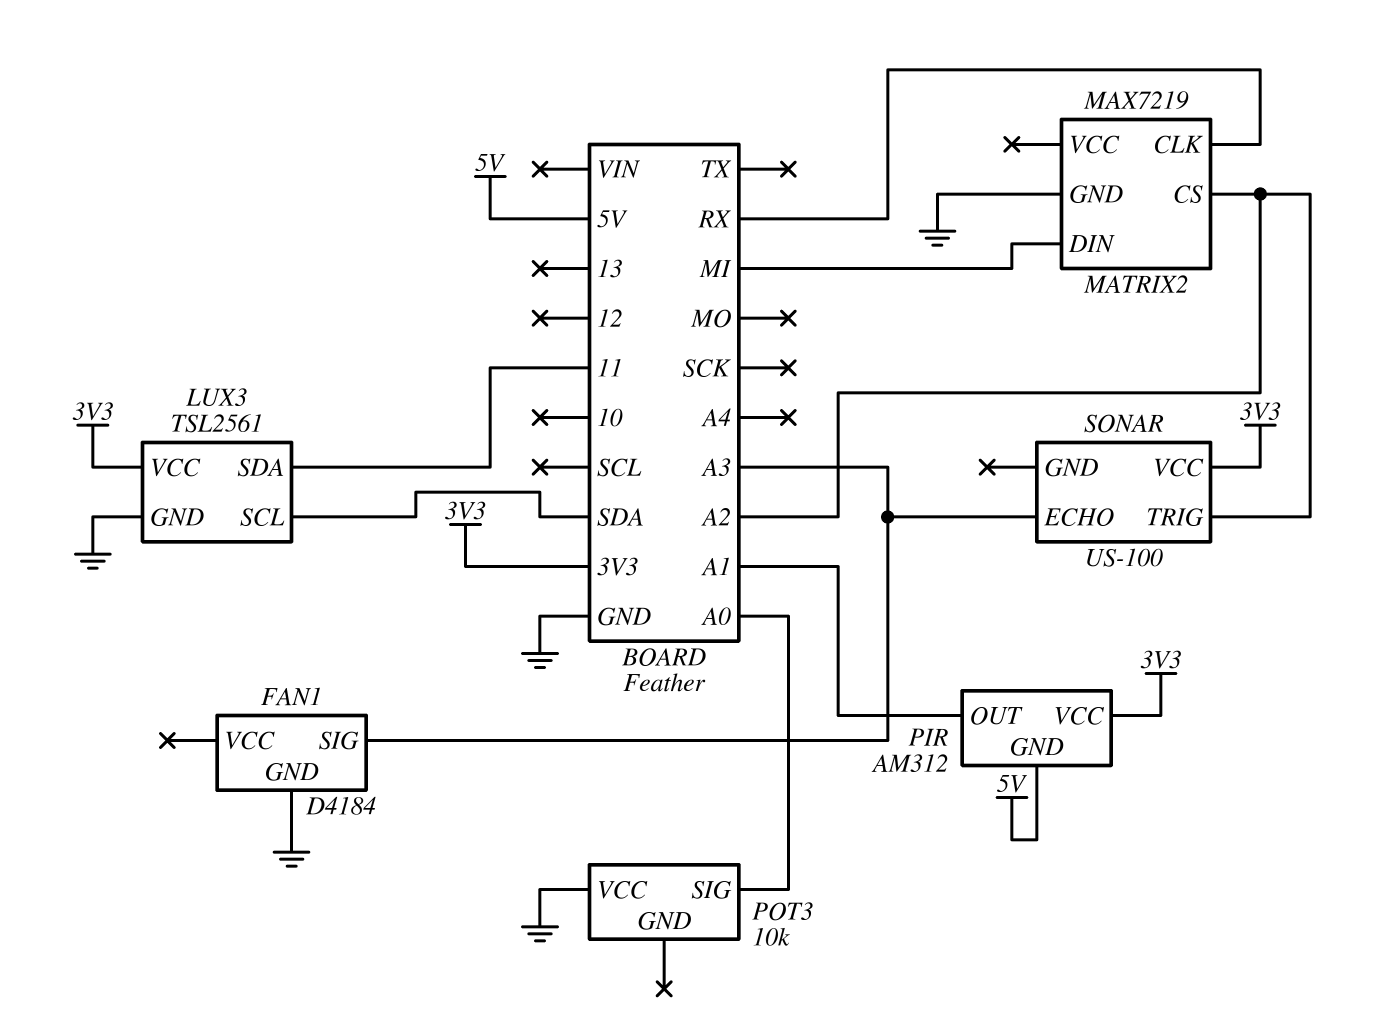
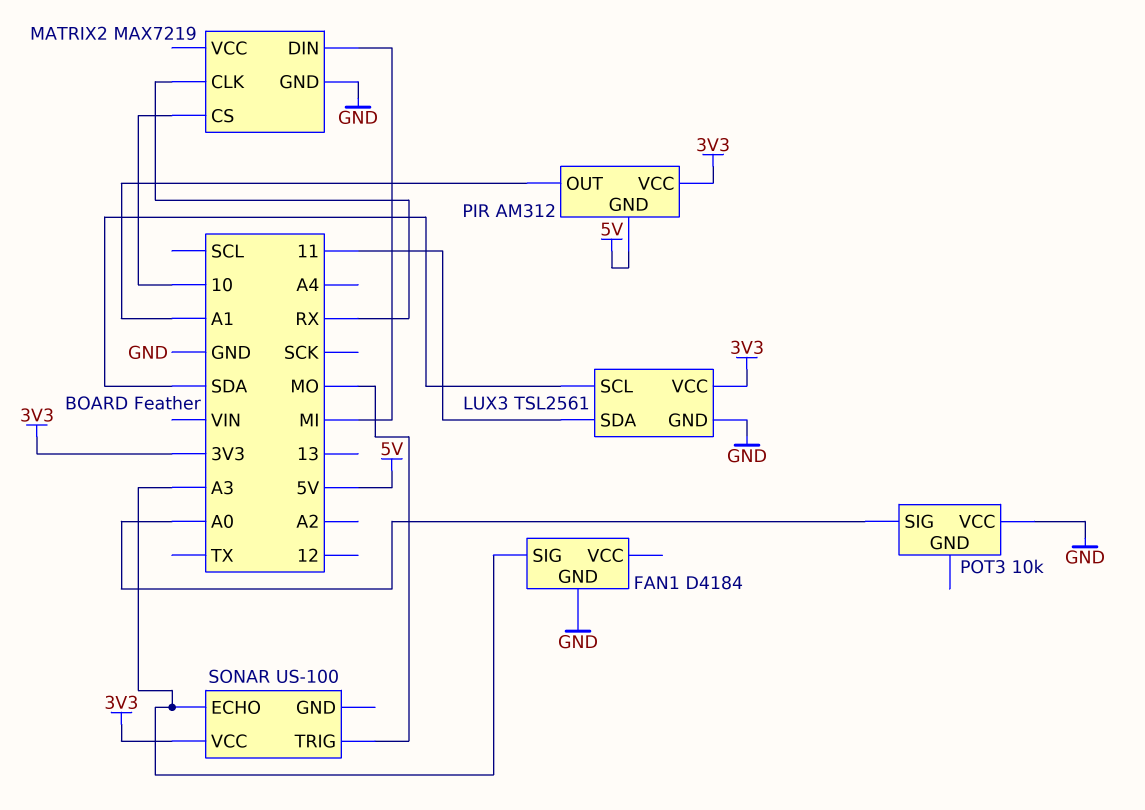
MATRIX2 pin CS: A2 -> 10
SONAR pin TRIG: A2 -> MO

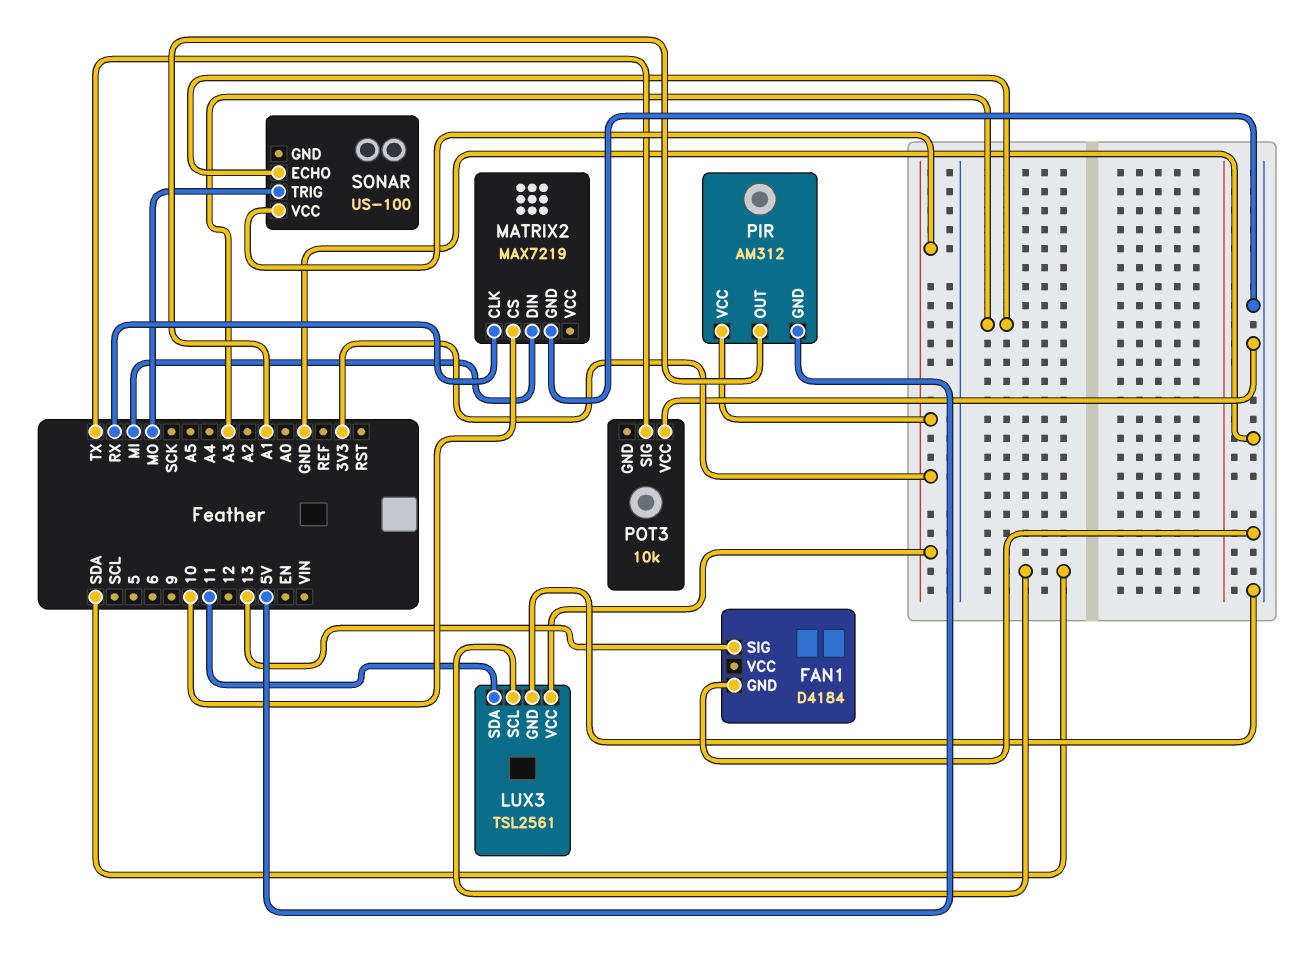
FAN1 pin SIG: A3 -> 13
POT3 pin SIG: A0 -> TX

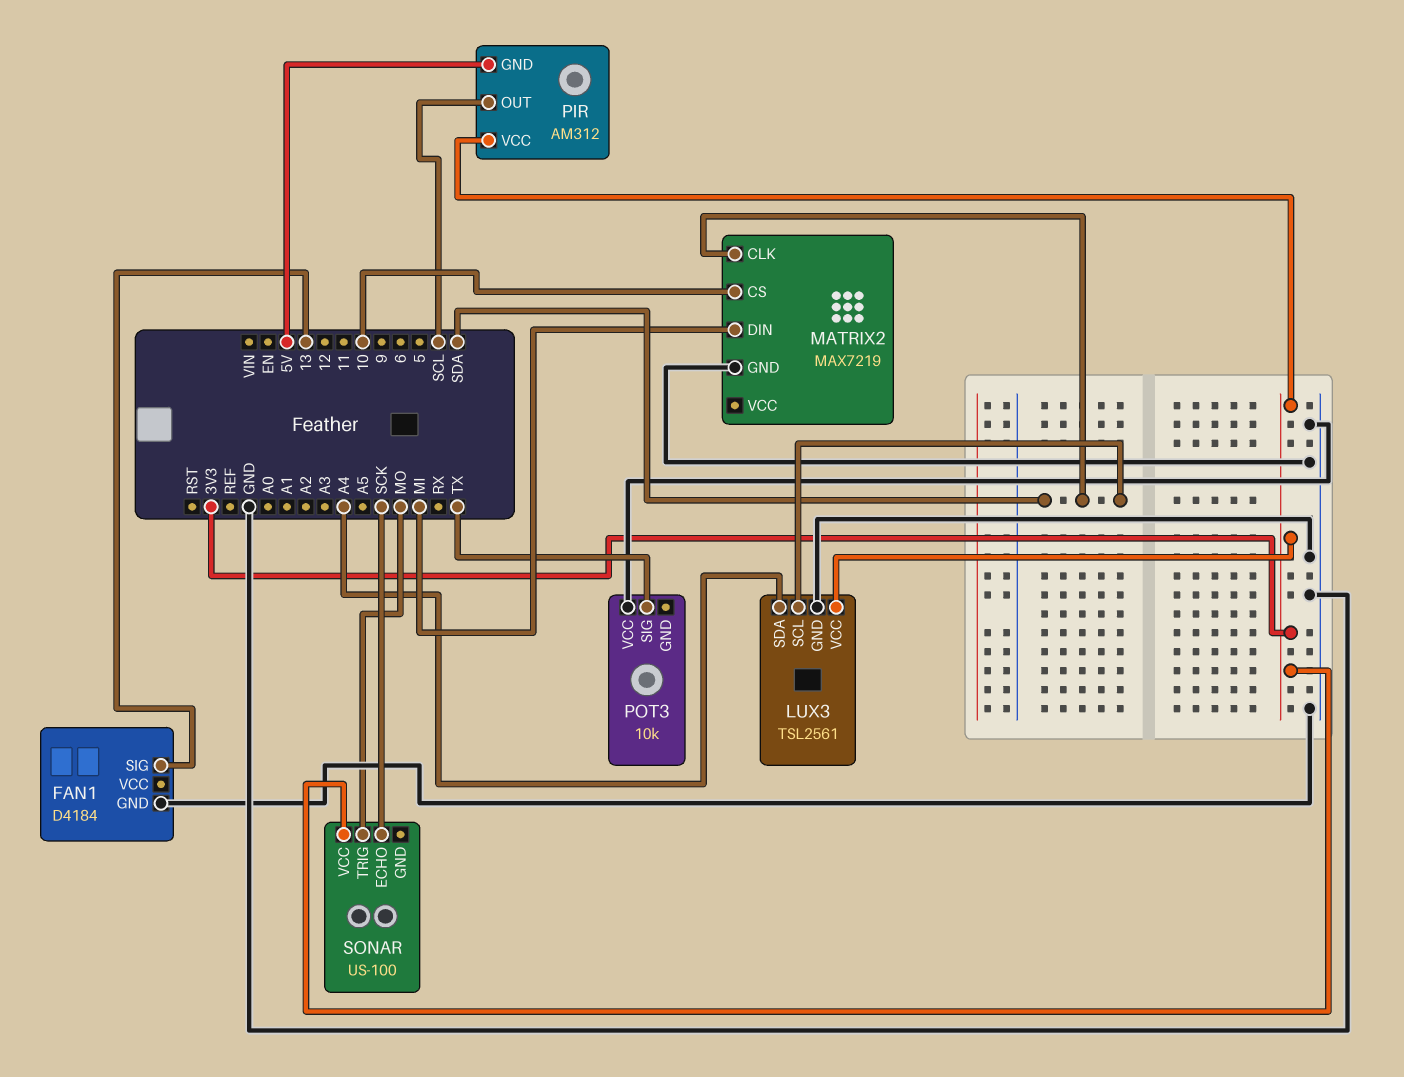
LUX3 pin SDA: 11 -> A4
MATRIX2 pin CLK: RX -> SDA
PIR pin OUT: A1 -> SCL
SONAR pin ECHO: A3 -> SCK

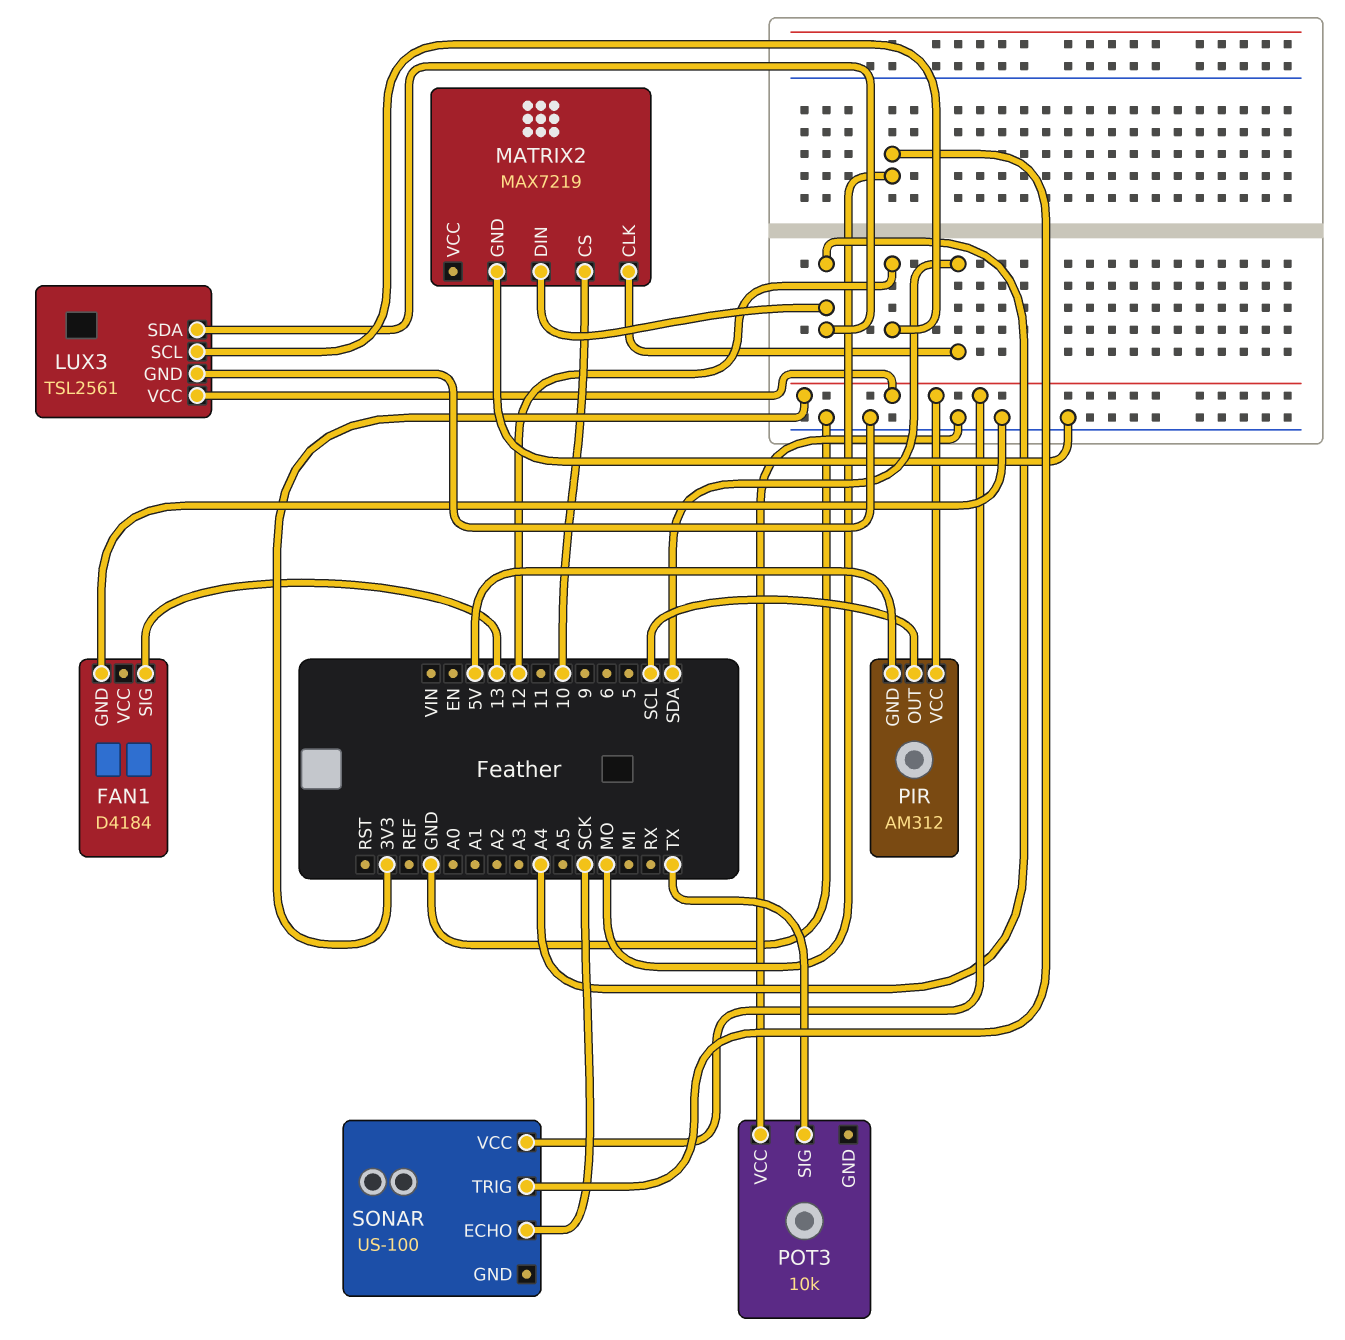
LUX3 pin SCL: SDA -> 12
MATRIX2 pin DIN: MI -> A4

